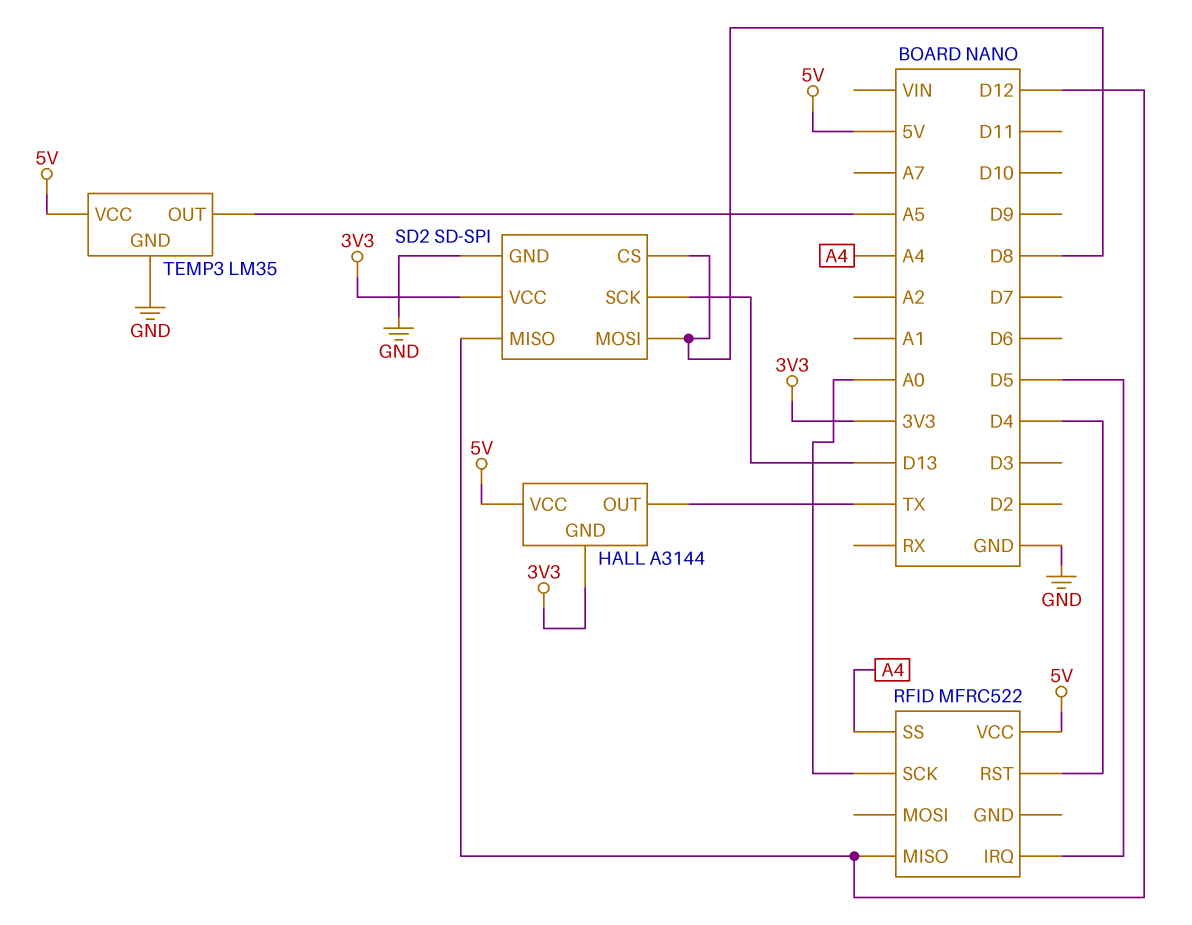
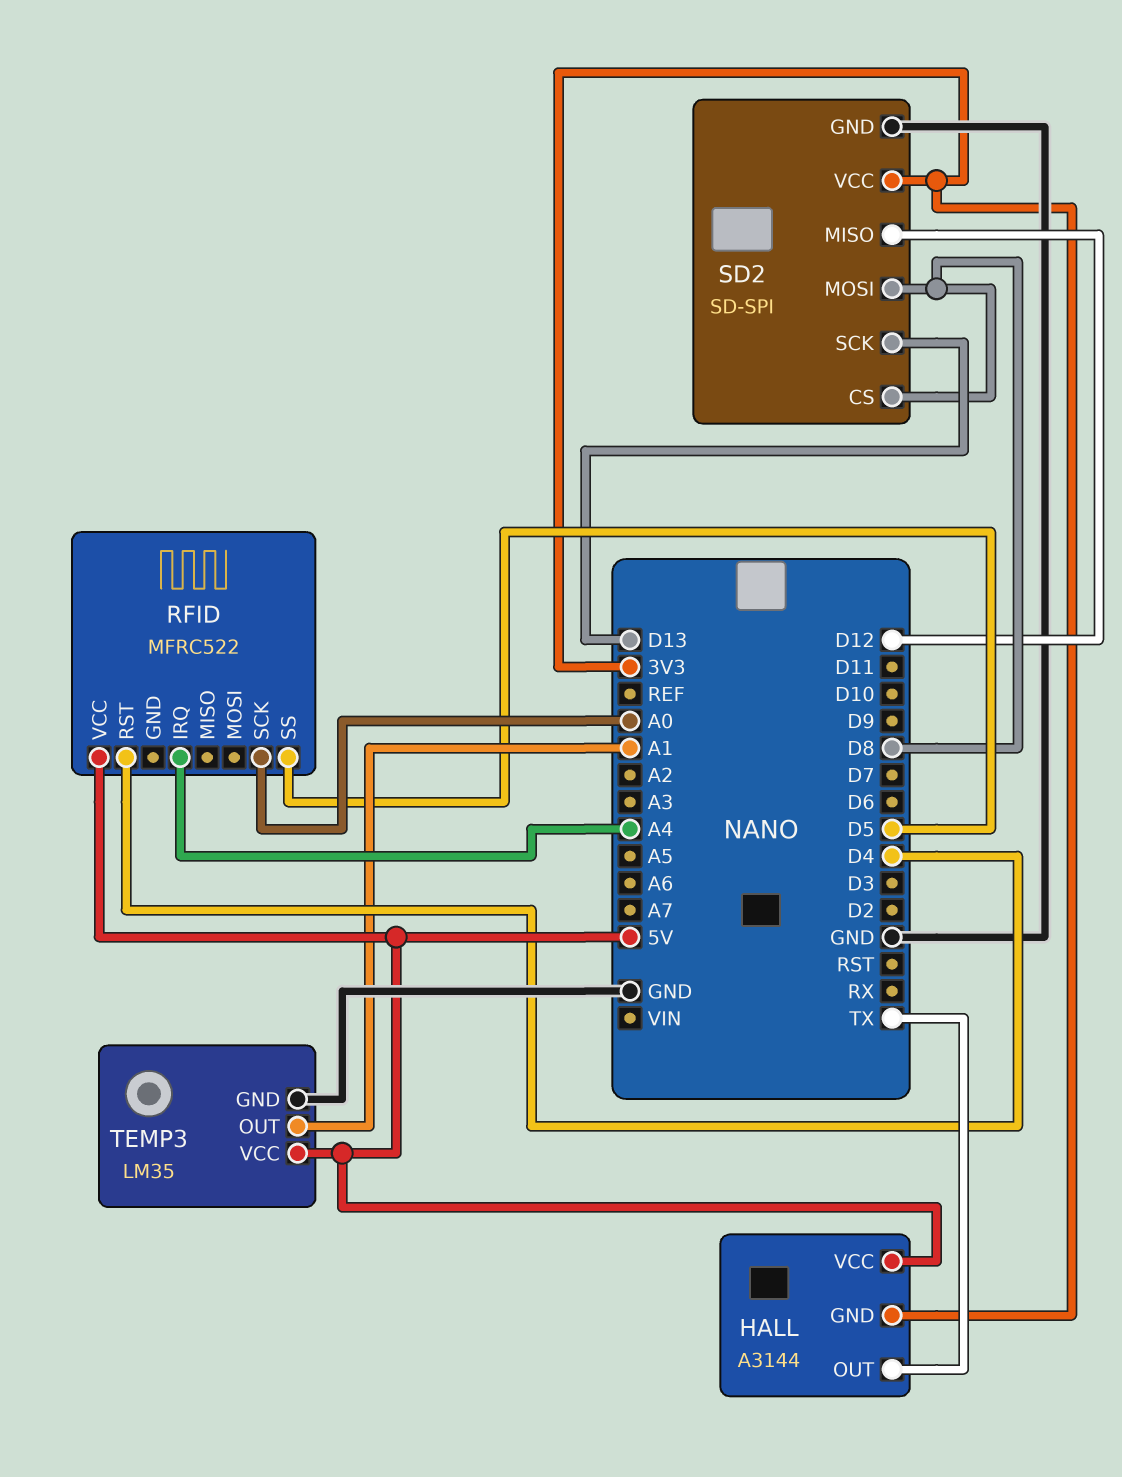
RFID pin IRQ: D5 -> A4
RFID pin MISO: D12 -> none
RFID pin SS: A4 -> D5
TEMP3 pin OUT: A5 -> A1

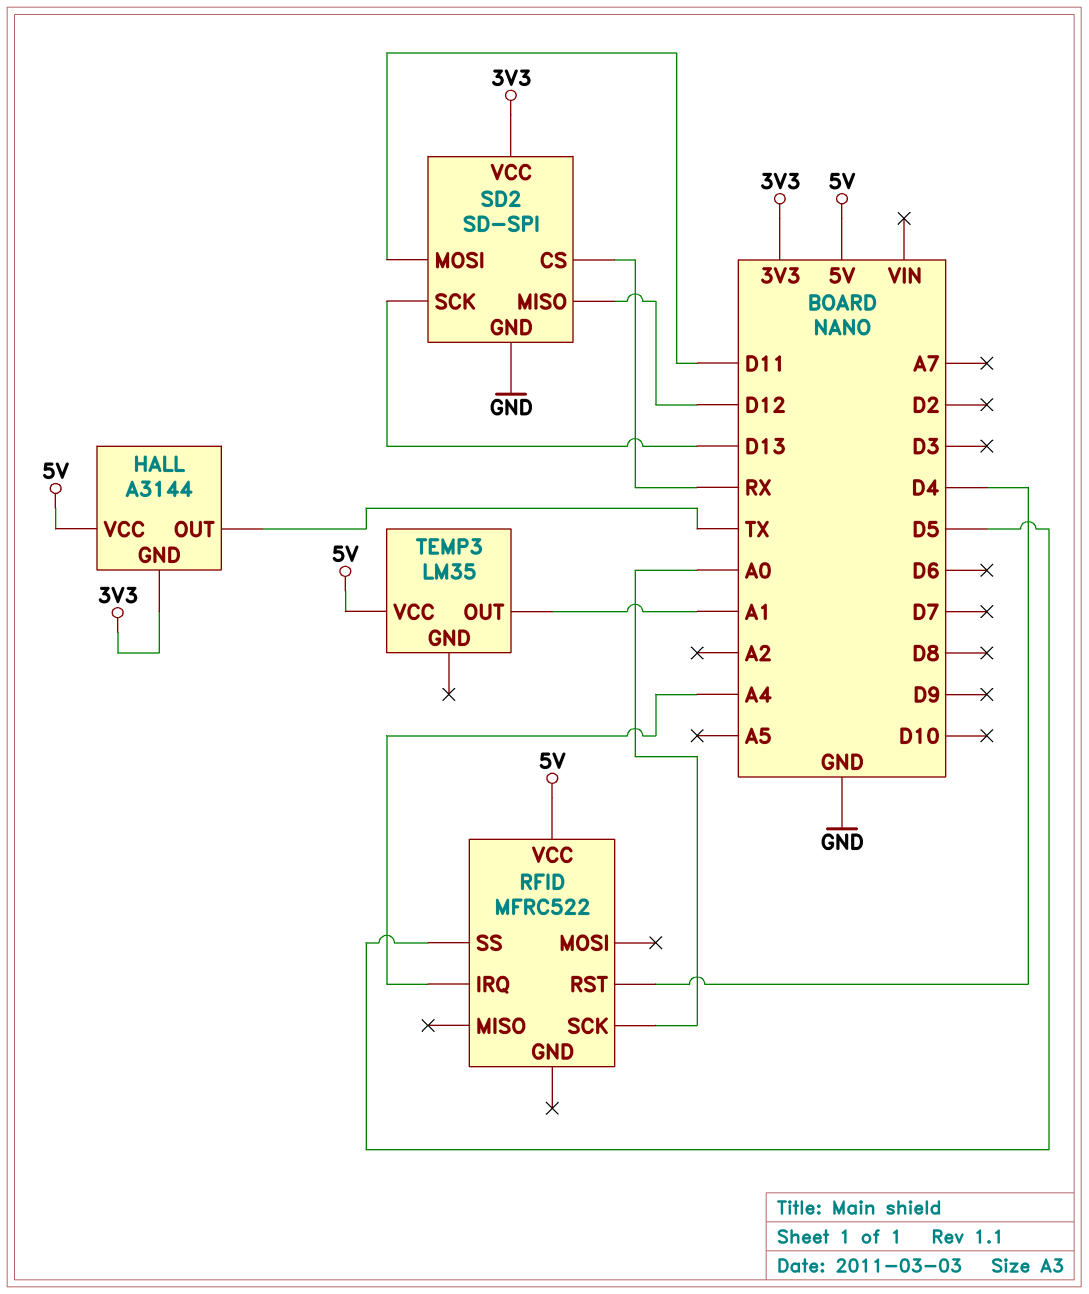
SD2 pin CS: D8 -> RX
SD2 pin MOSI: D8 -> D11
TEMP3 pin GND: GND -> none

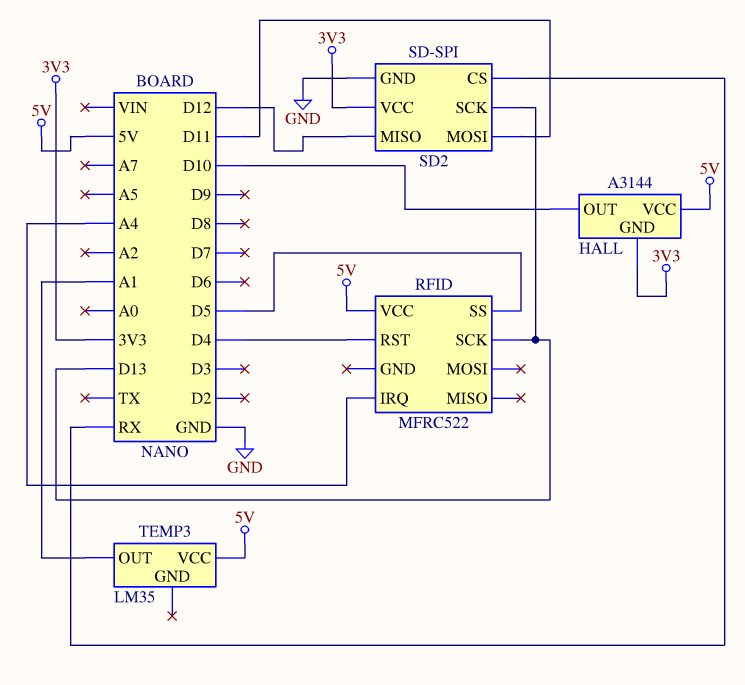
HALL pin OUT: TX -> D10
RFID pin SCK: A0 -> D13

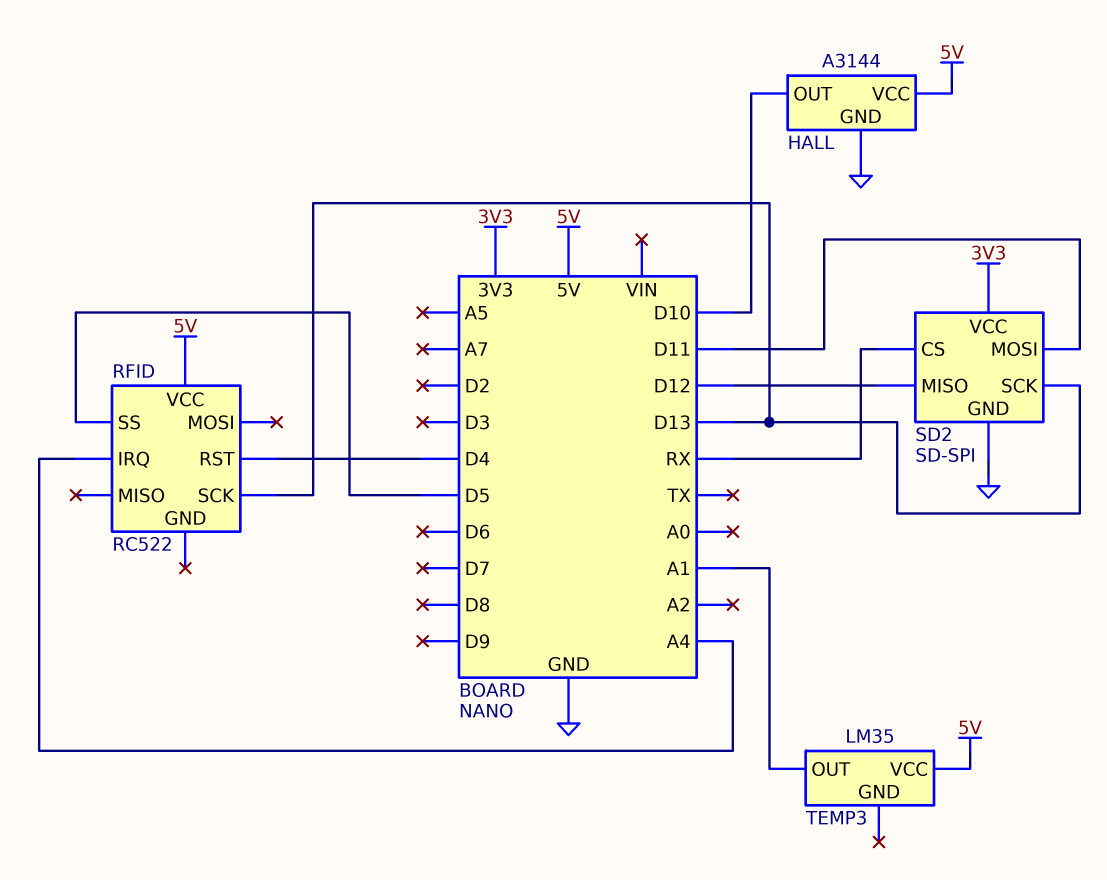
HALL pin GND: 3V3 -> GND
RFID: MFRC522 -> RC522

